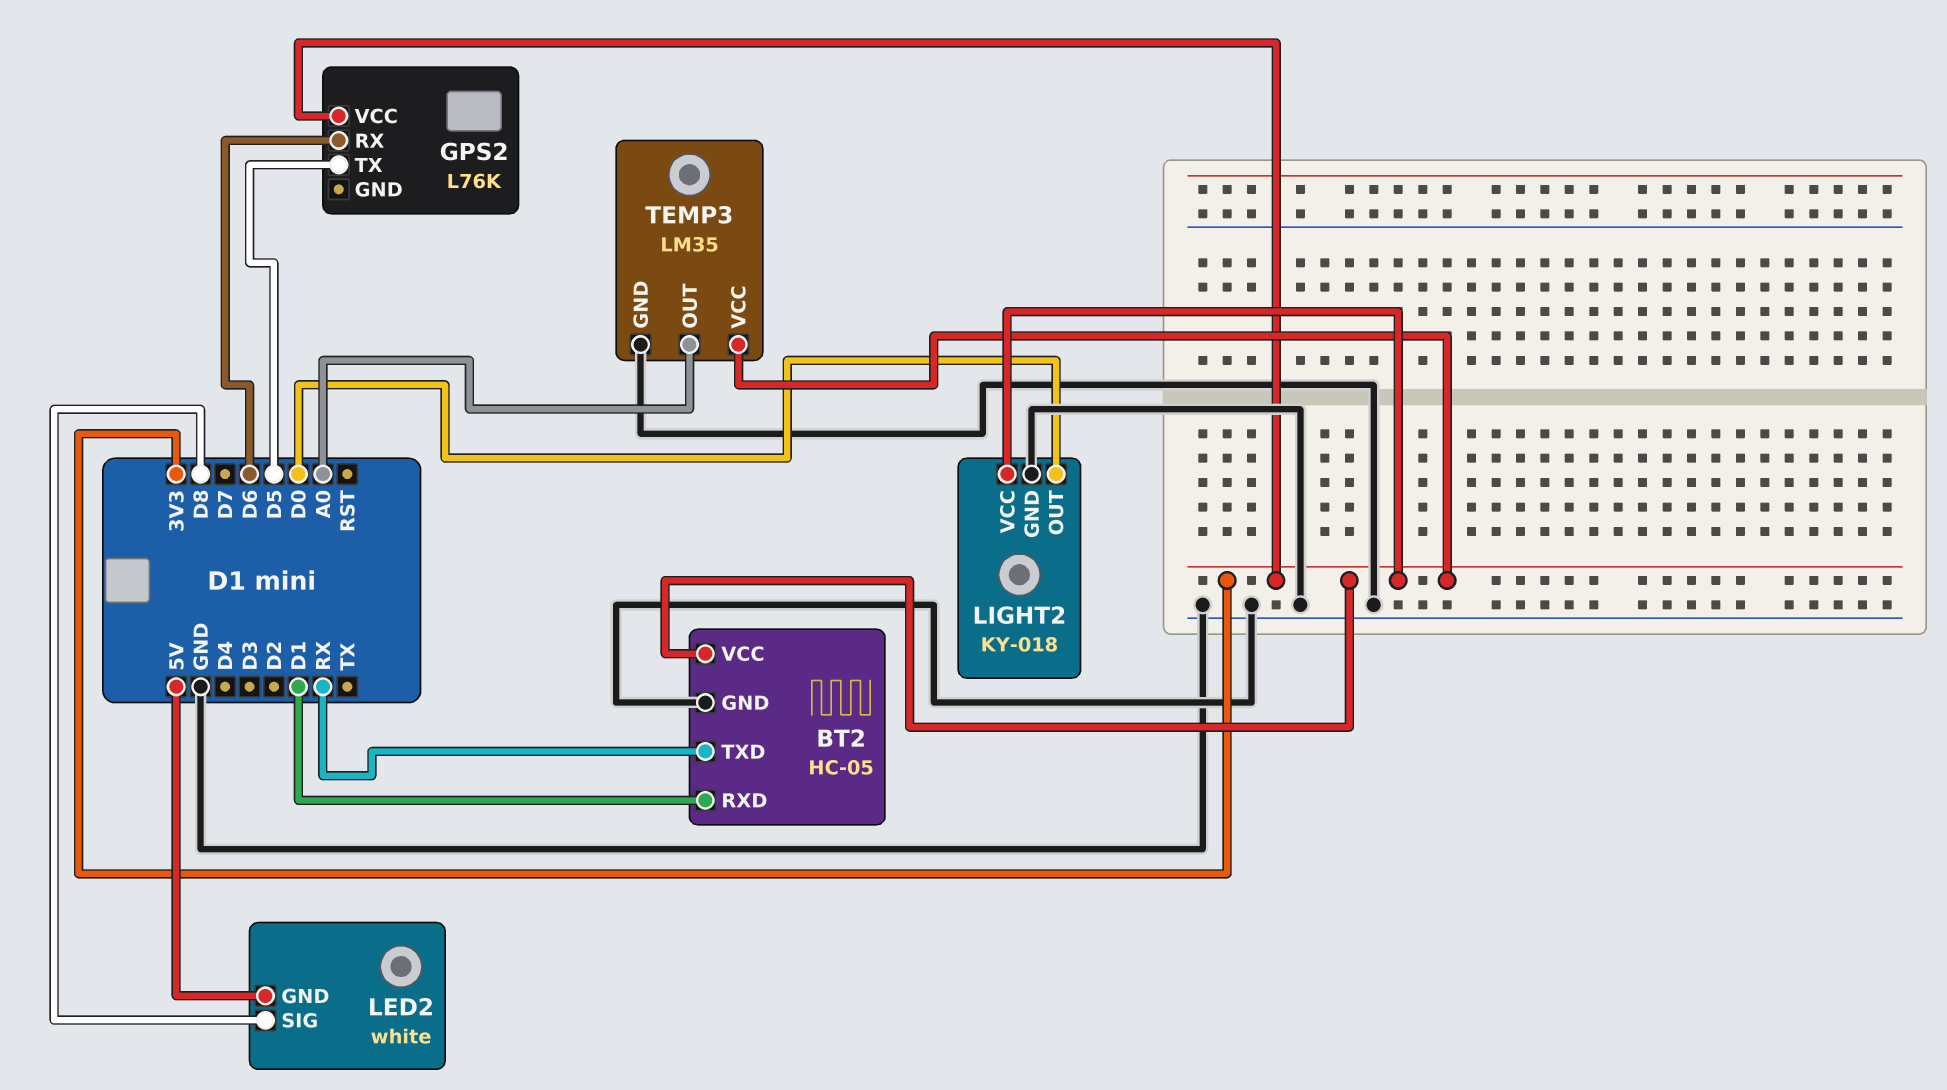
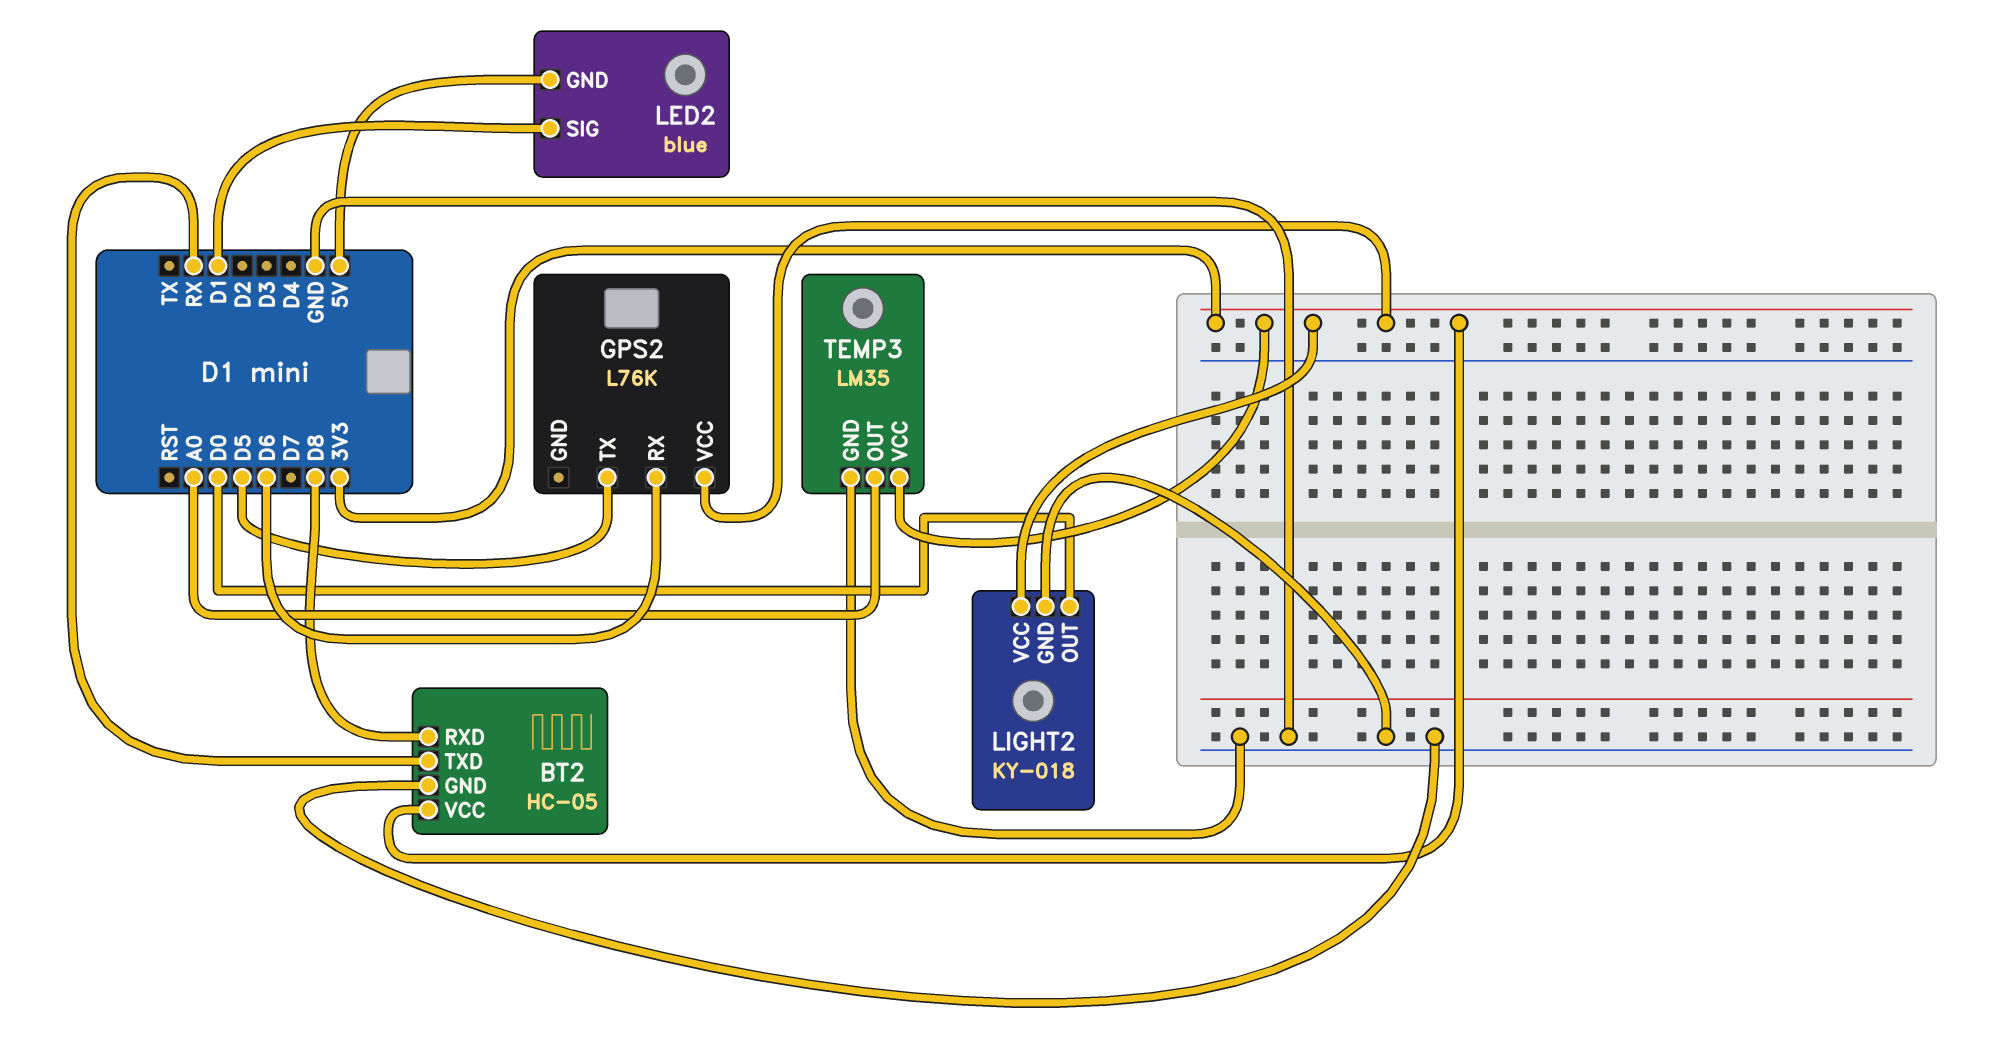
BT2 pin RXD: D1 -> D8
LED2: white -> blue
LED2 pin SIG: D8 -> D1

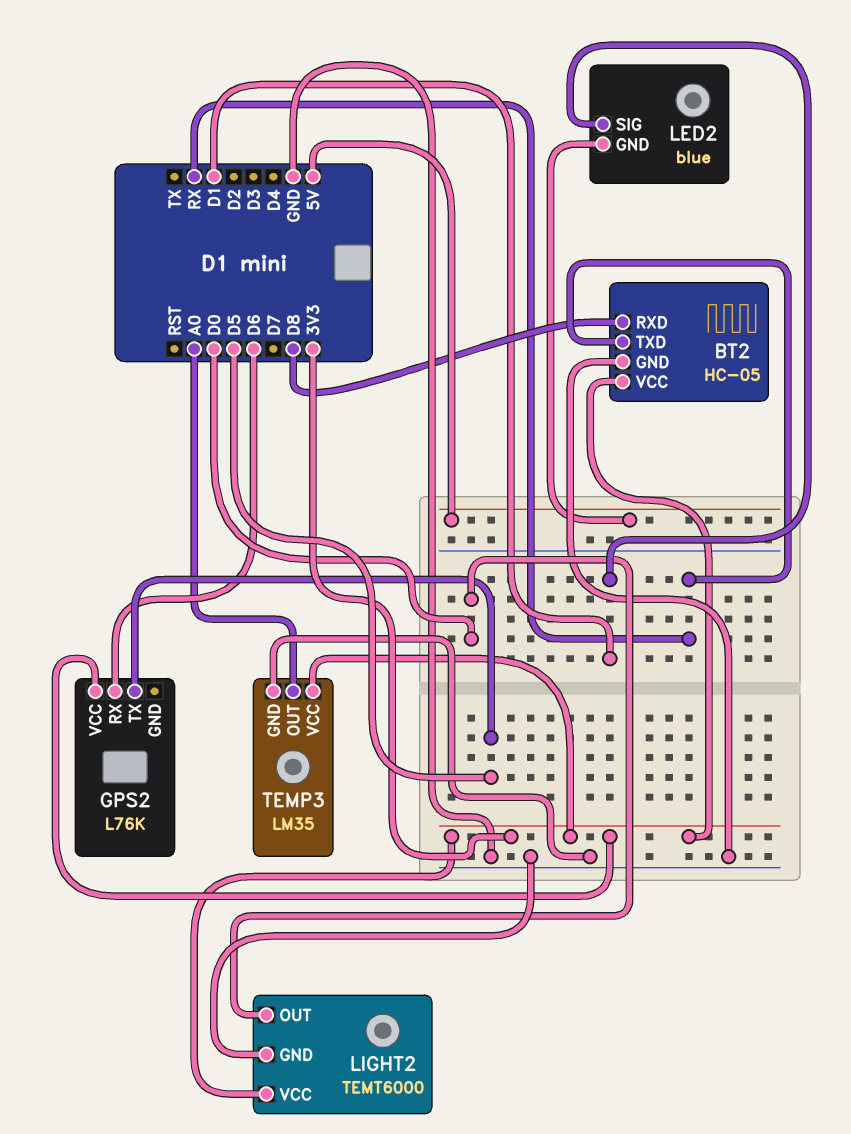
LIGHT2: KY-018 -> TEMT6000

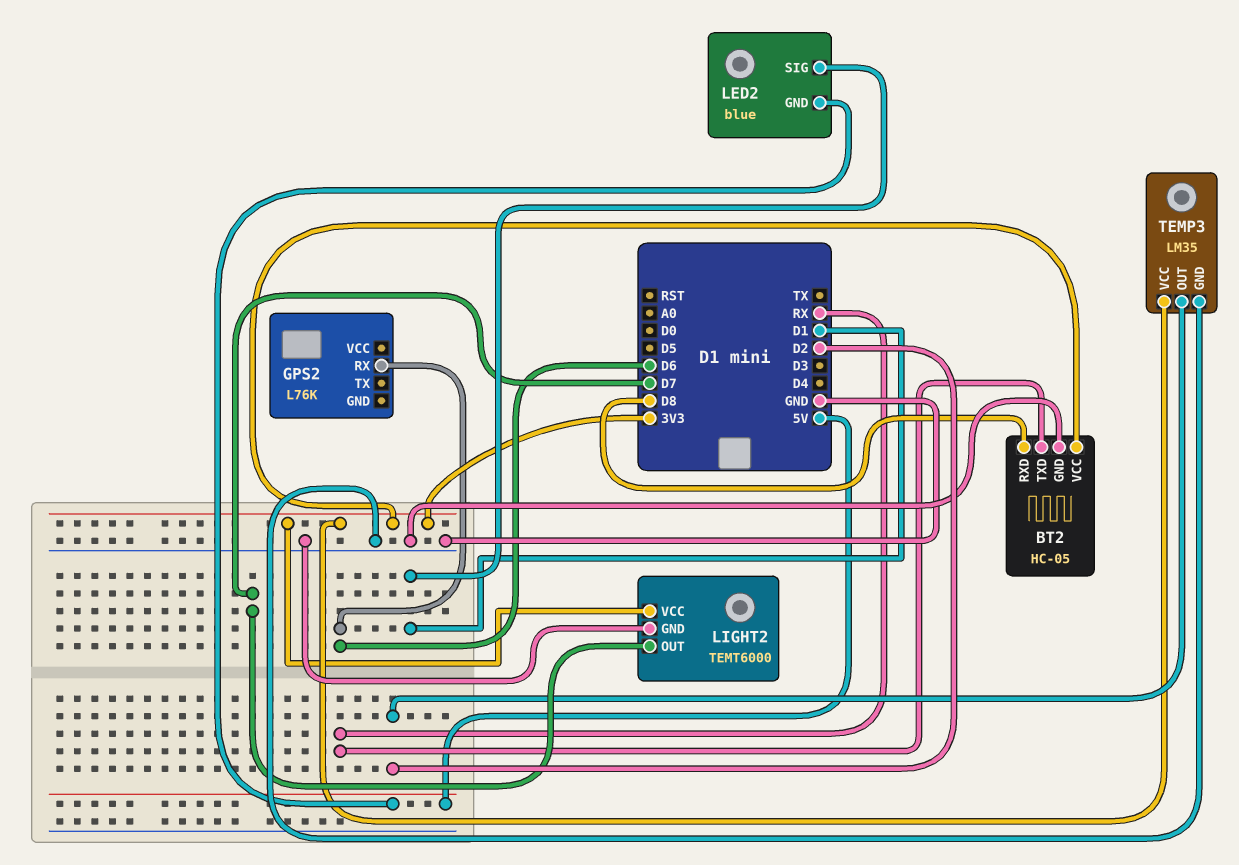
GPS2 pin TX: D5 -> none
GPS2 pin VCC: 3V3 -> none
LIGHT2 pin OUT: D0 -> D7
TEMP3 pin OUT: A0 -> D2

